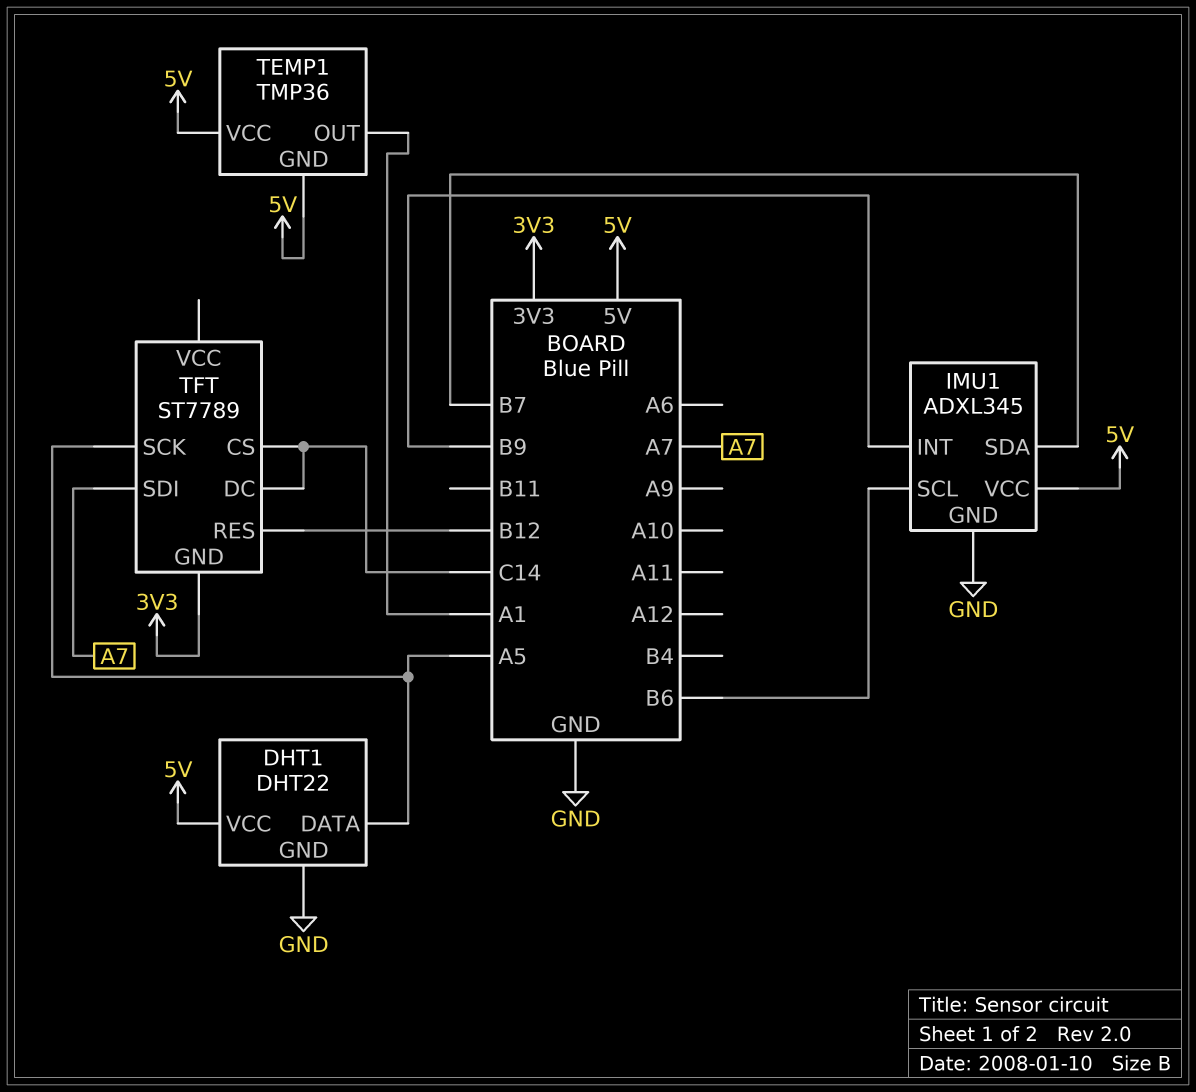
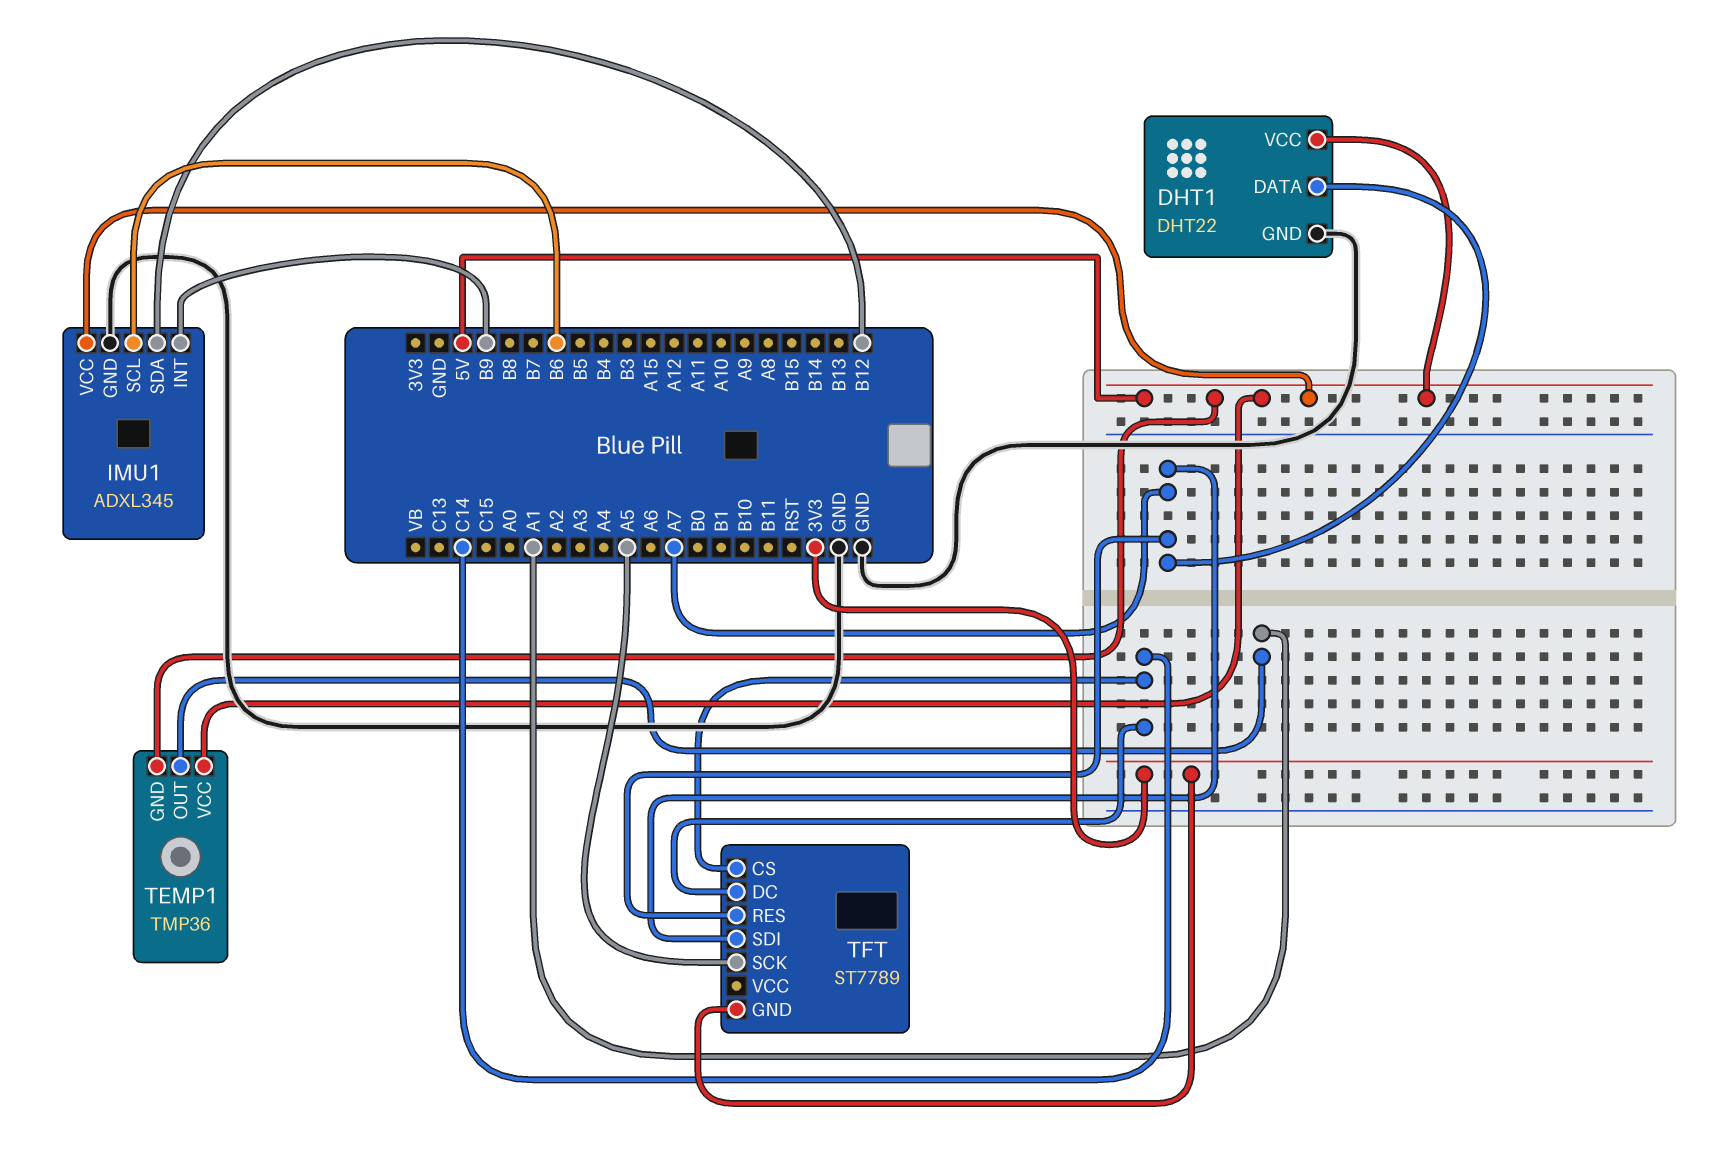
DHT1 pin DATA: A5 -> A7
IMU1 pin SDA: B7 -> B12
TFT pin RES: B12 -> A7

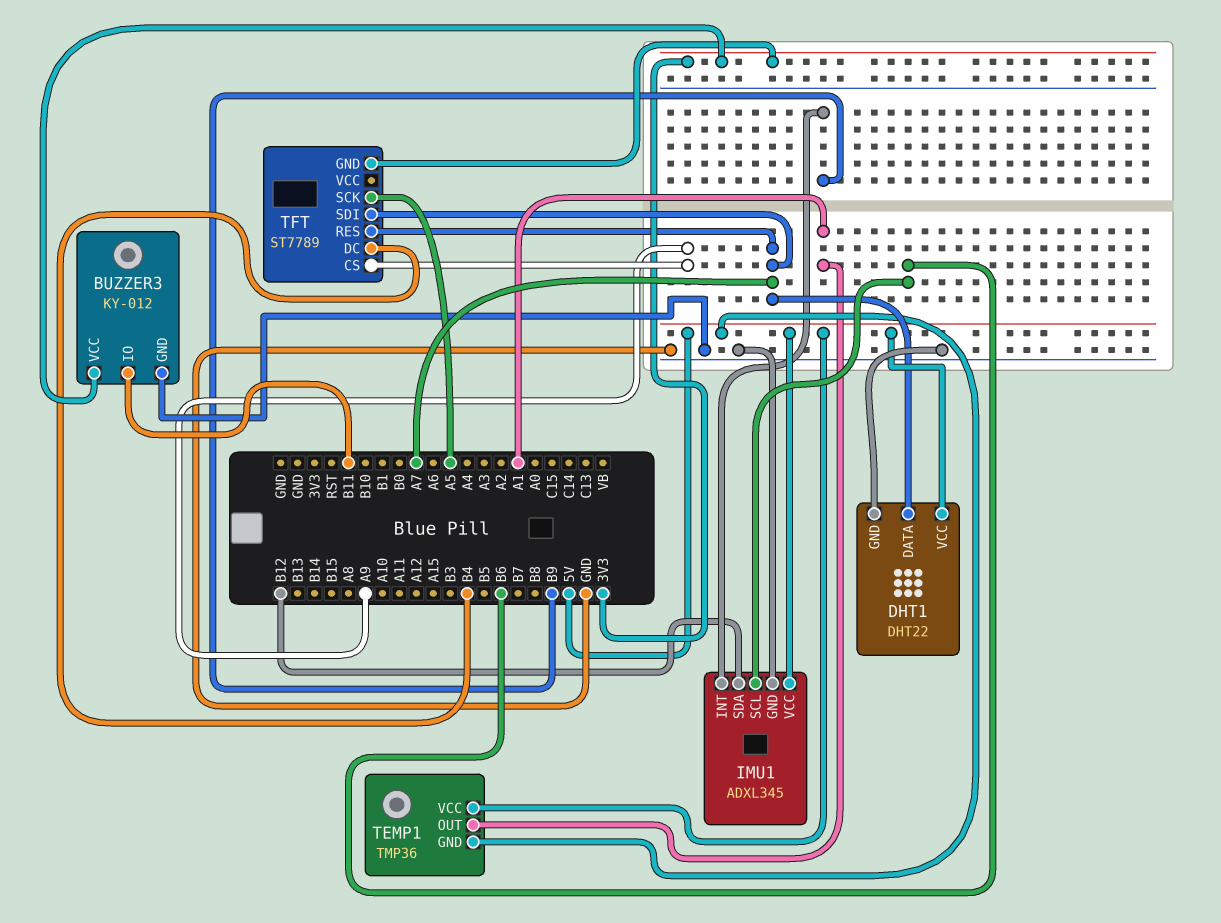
BUZZER3: none -> KY-012
BUZZER3 pin GND: none -> GND
BUZZER3 pin IO: none -> B11
BUZZER3 pin VCC: none -> 3V3
TFT pin CS: C14 -> A9
TFT pin DC: C14 -> B4

